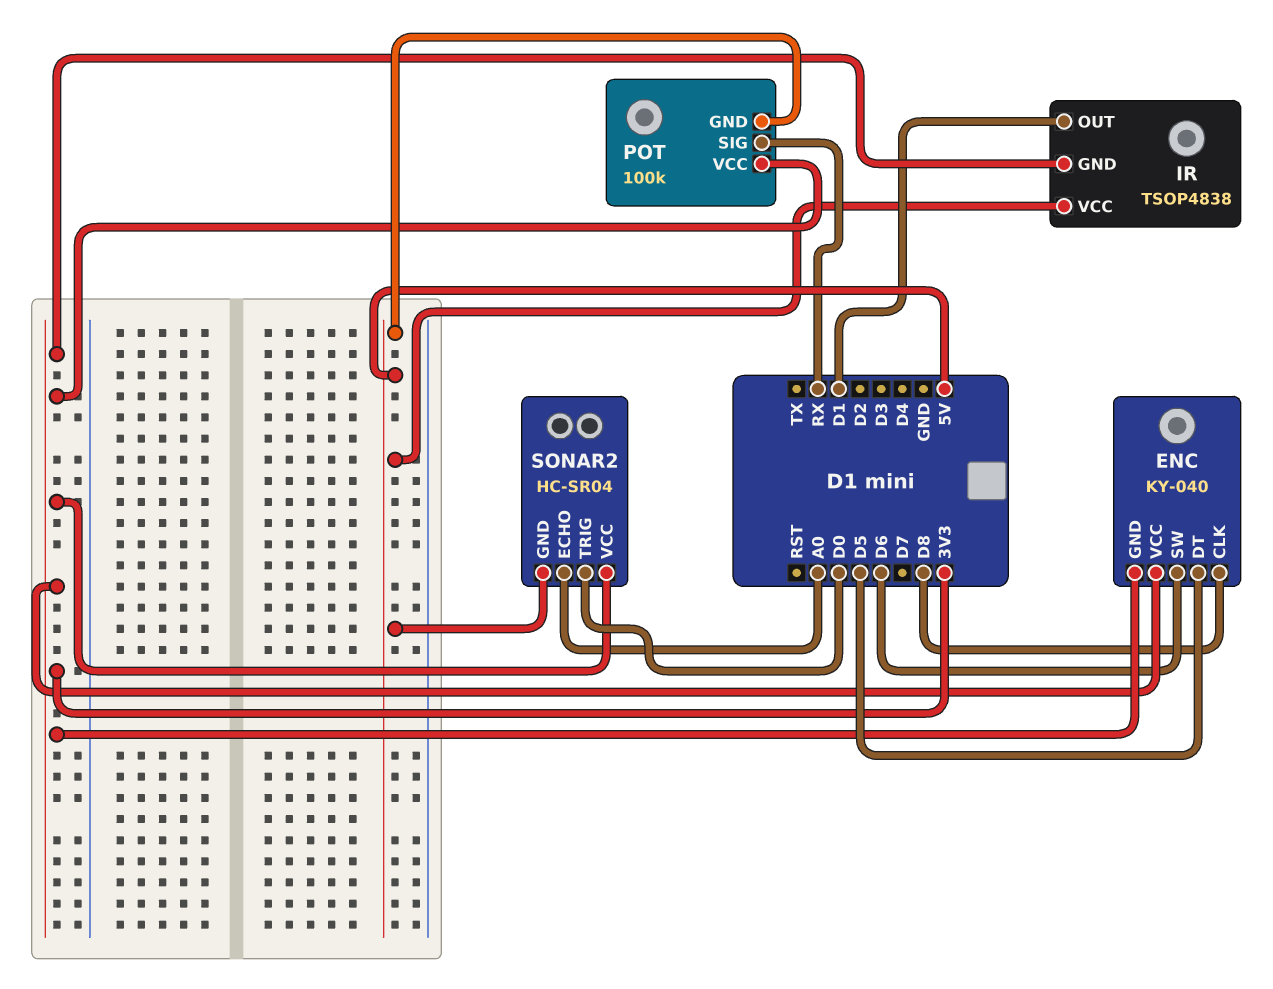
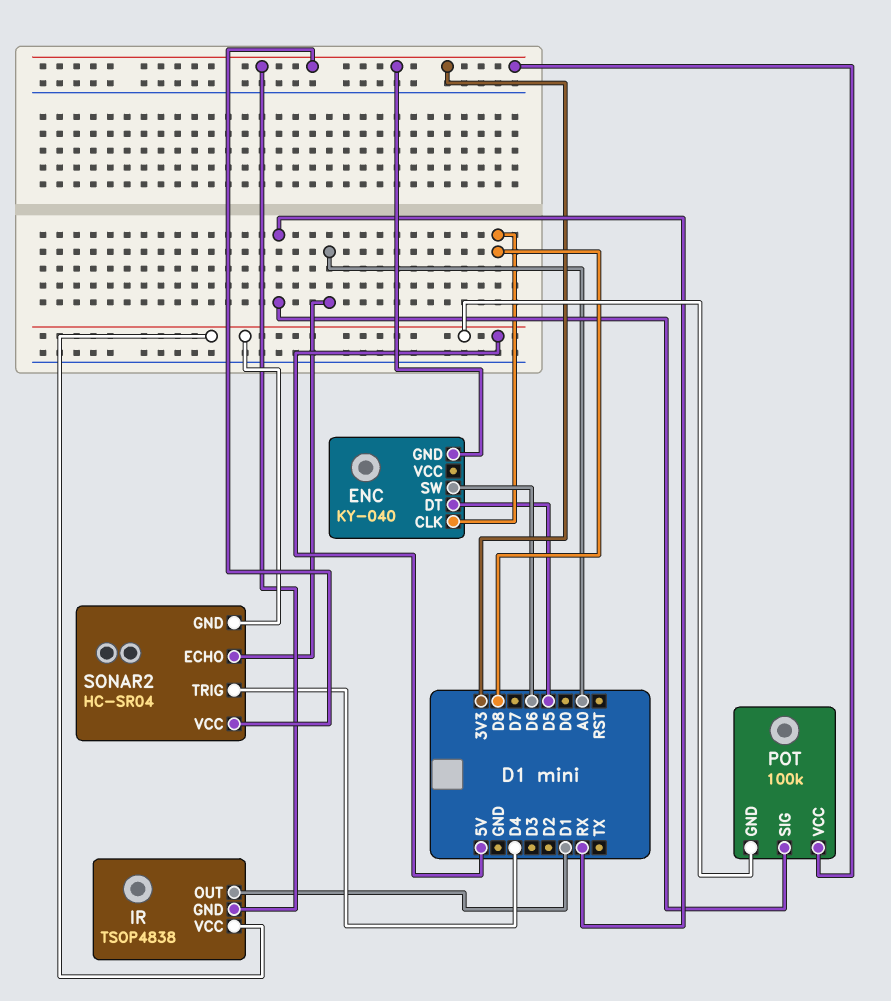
ENC pin VCC: 3V3 -> none
SONAR2 pin TRIG: D0 -> D4

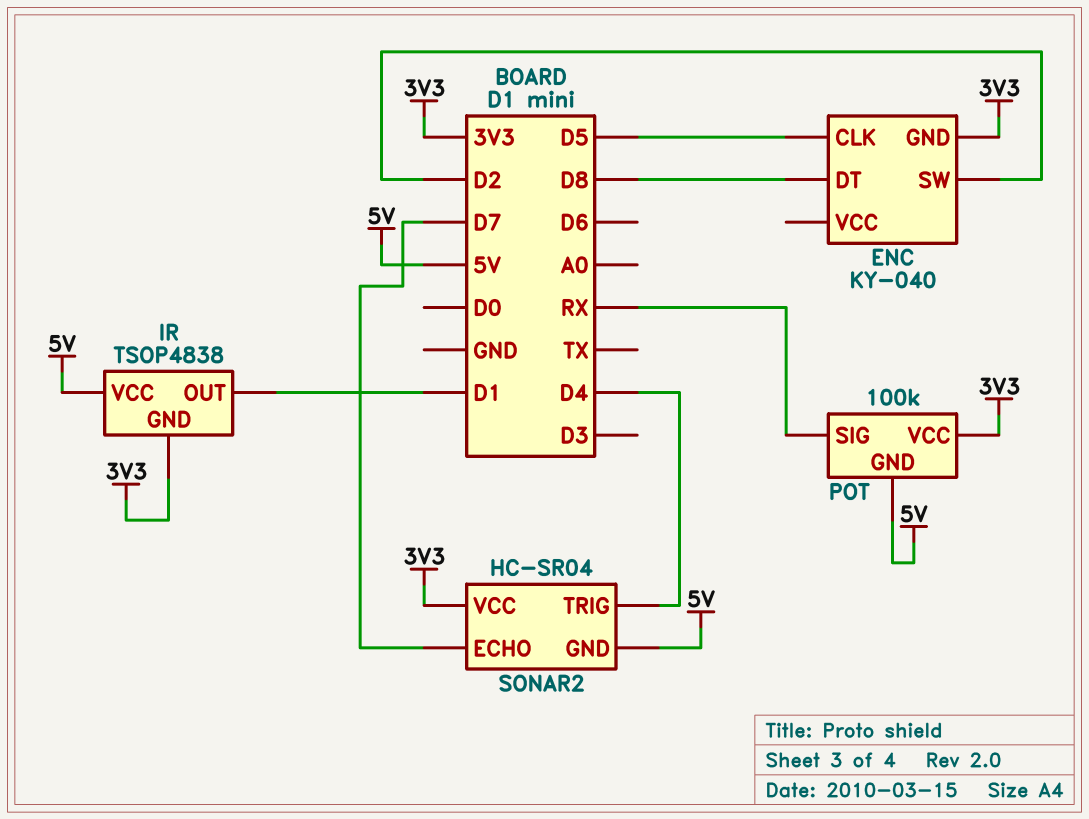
ENC pin CLK: D8 -> D5
ENC pin DT: D5 -> D8
ENC pin SW: D6 -> D2
SONAR2 pin ECHO: A0 -> D7

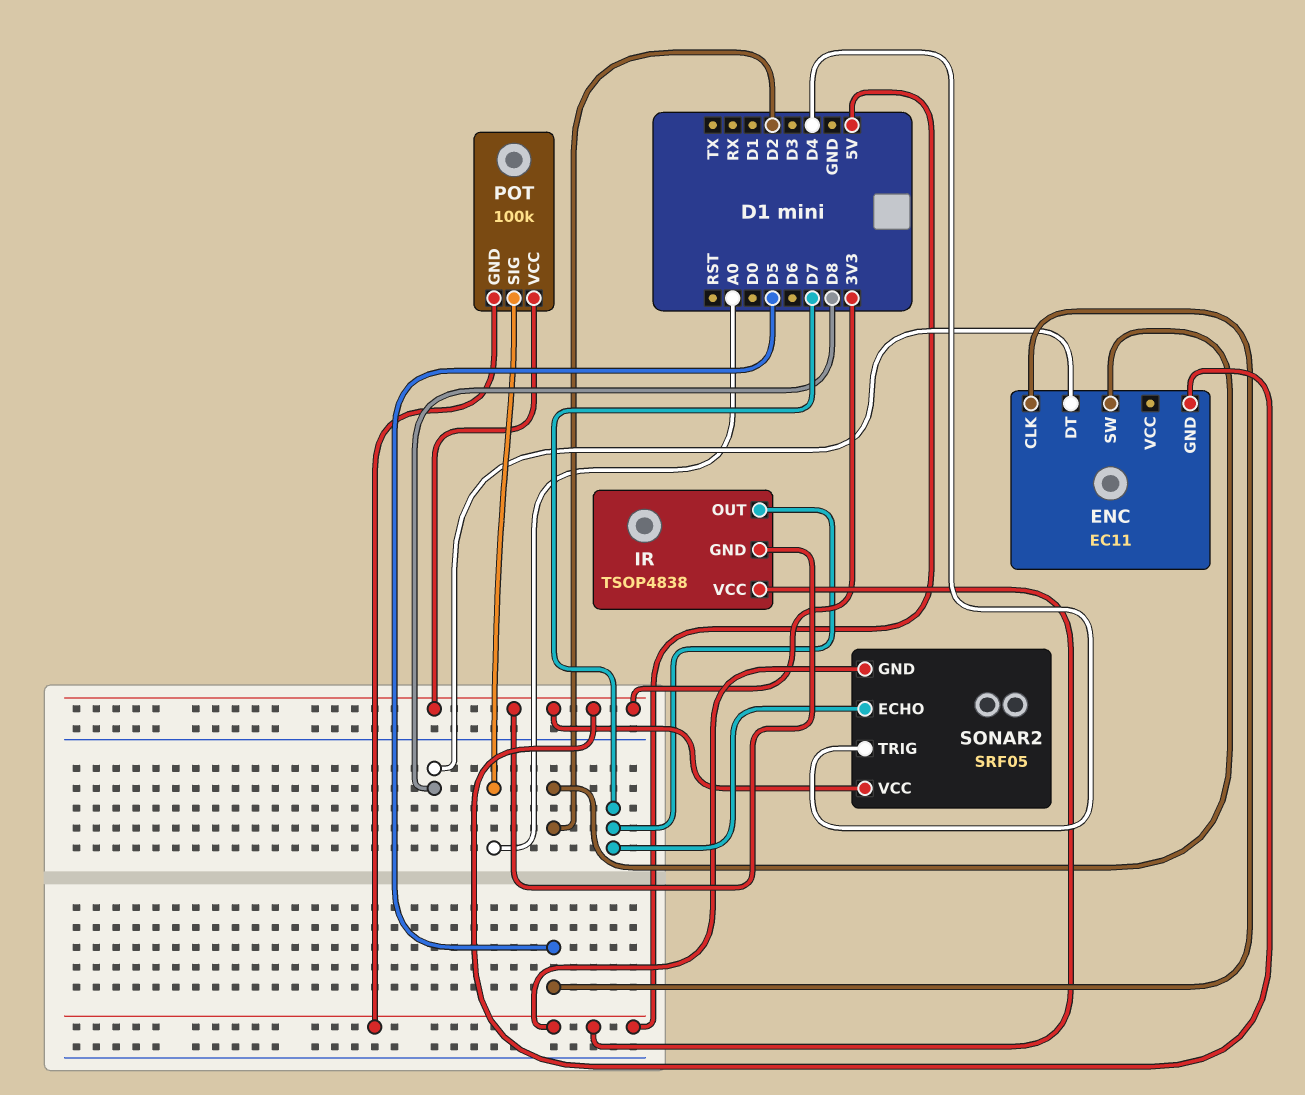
ENC: KY-040 -> EC11
IR pin OUT: D1 -> D7
POT pin SIG: RX -> A0
SONAR2: HC-SR04 -> SRF05

